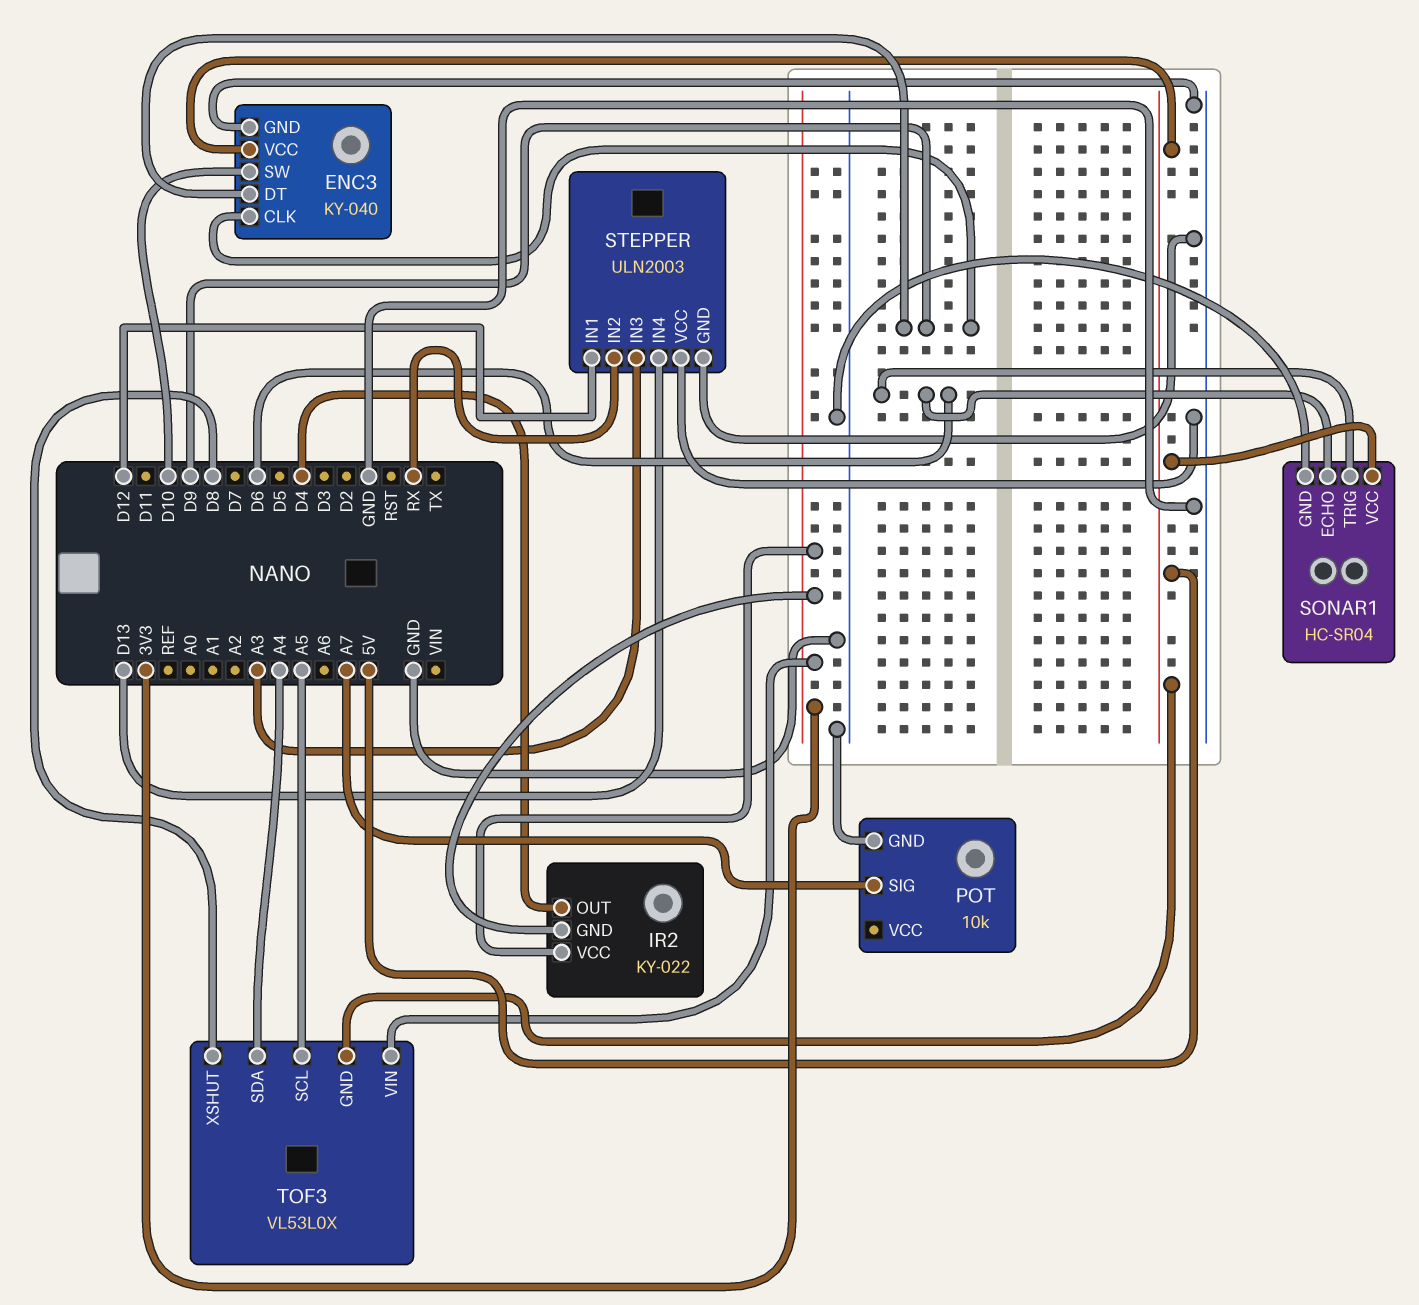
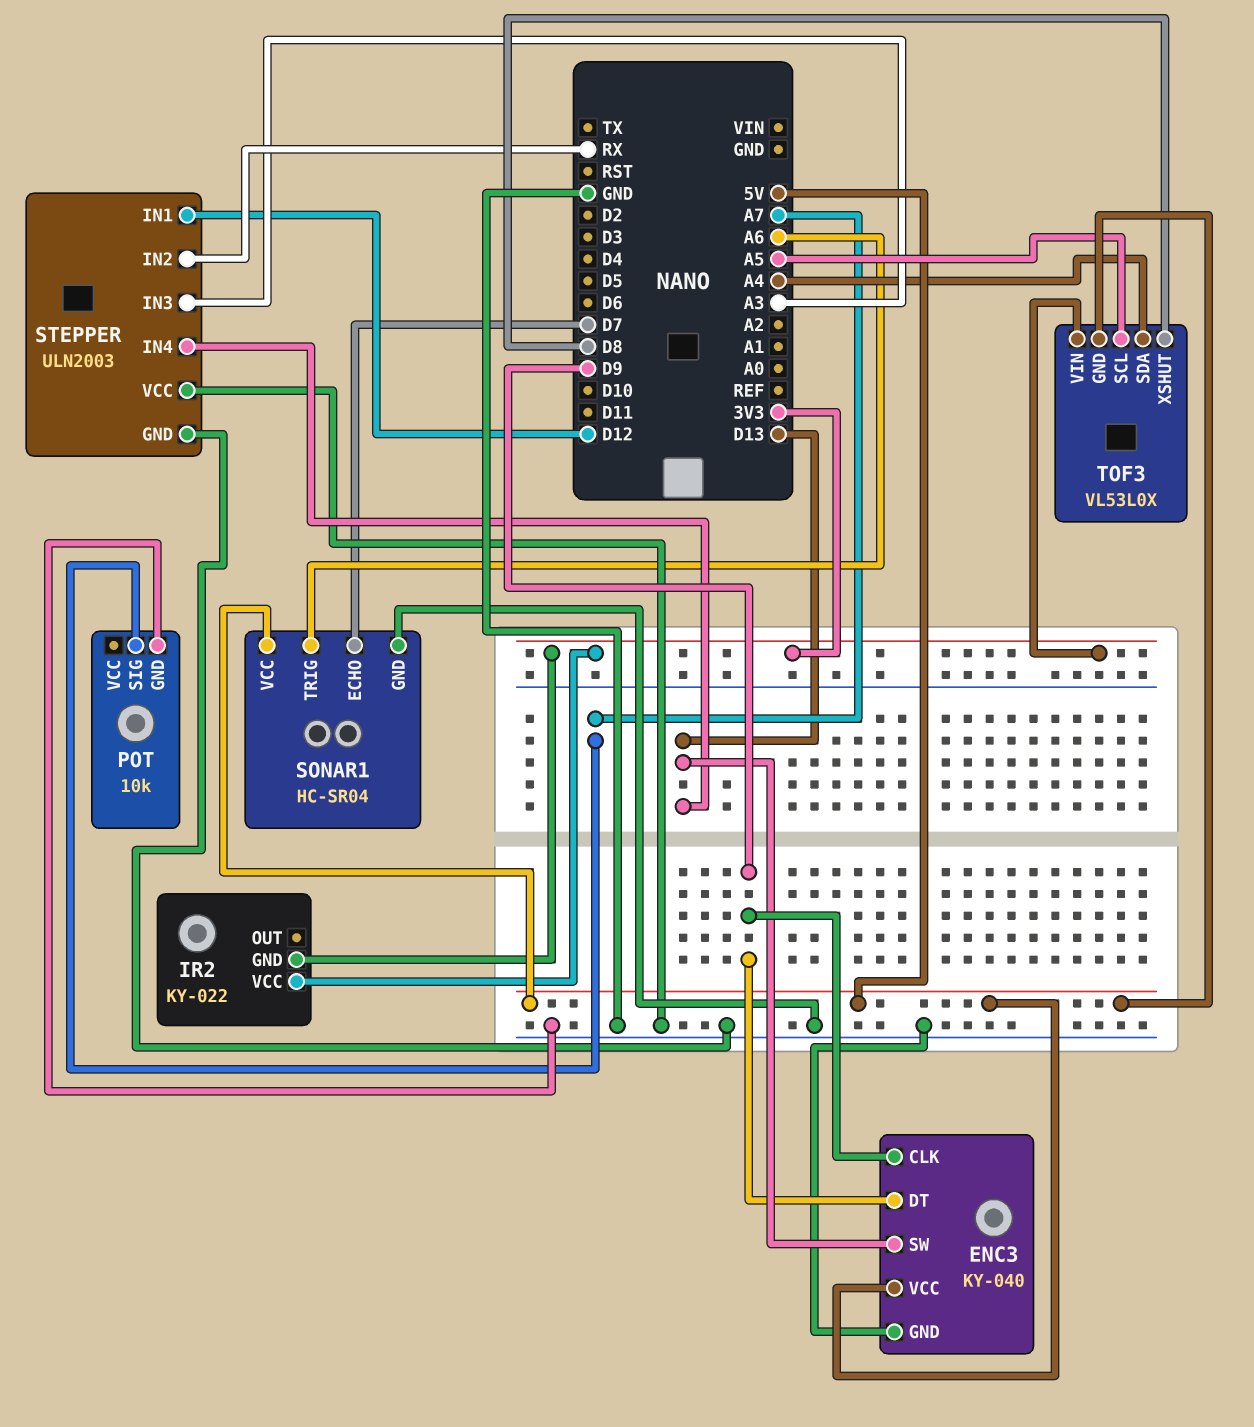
ENC3 pin SW: D10 -> D13
IR2 pin OUT: D4 -> none
SONAR1 pin ECHO: D6 -> D7
SONAR1 pin TRIG: D6 -> A6

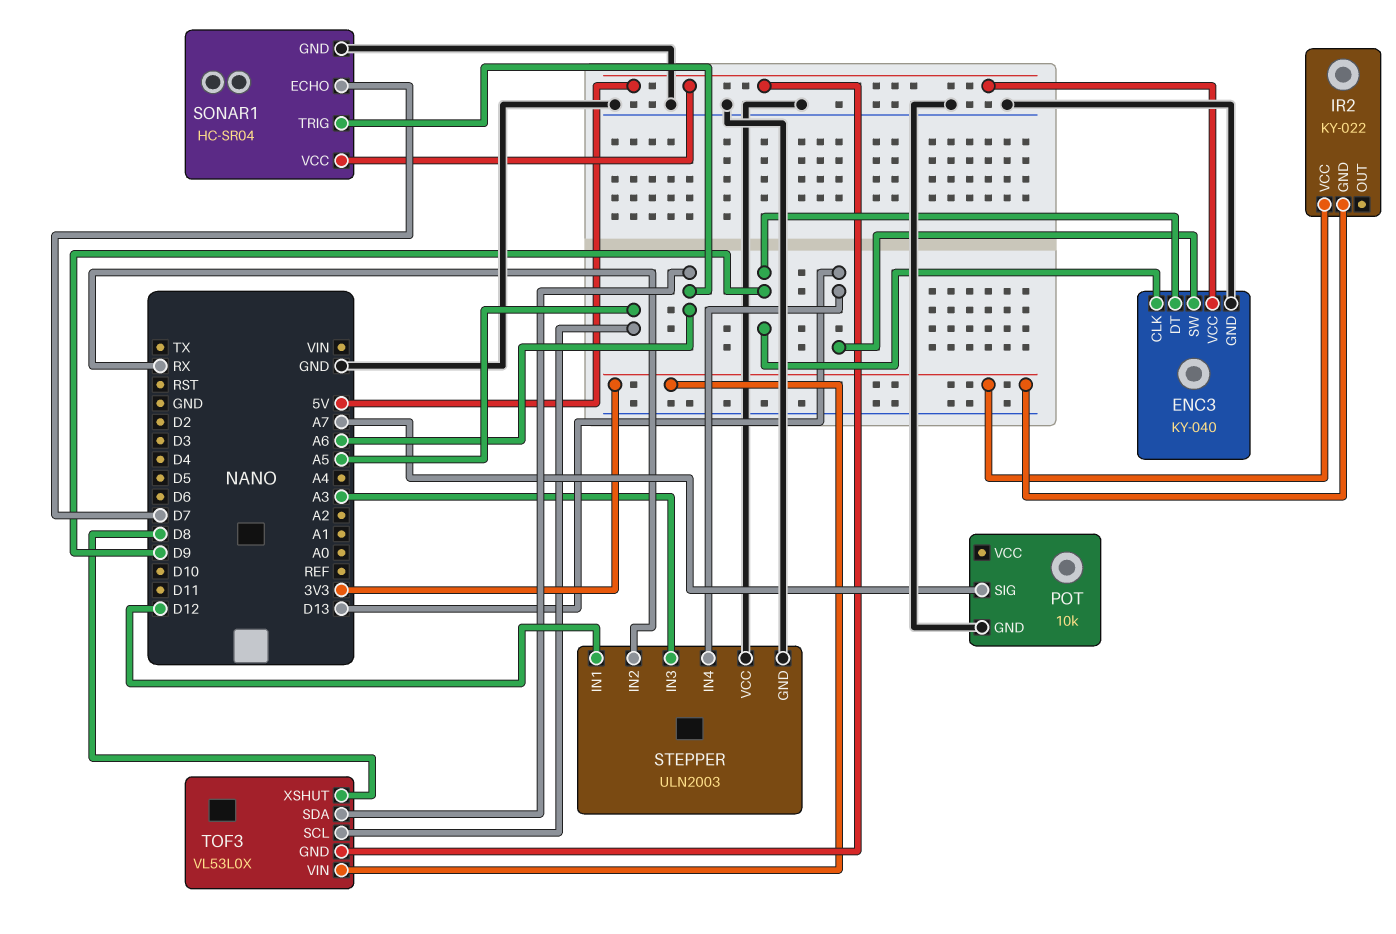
TOF3 pin SDA: A4 -> A6

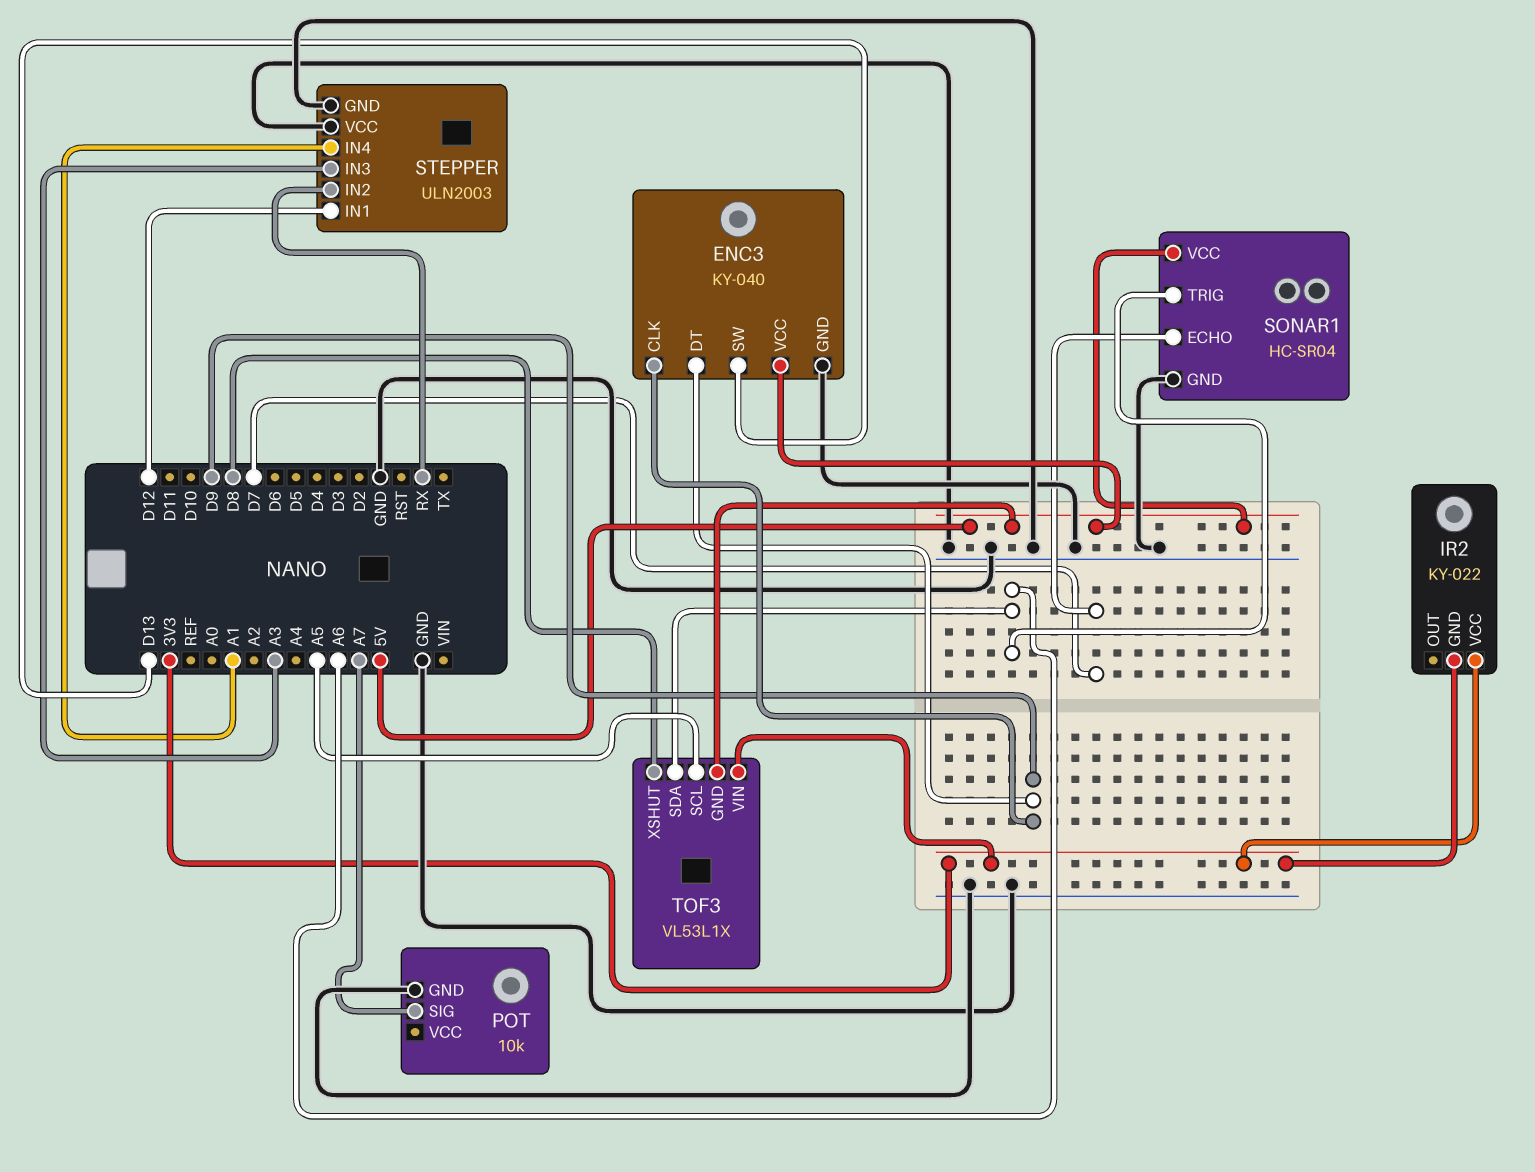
STEPPER pin IN4: D13 -> A1
TOF3: VL53L0X -> VL53L1X

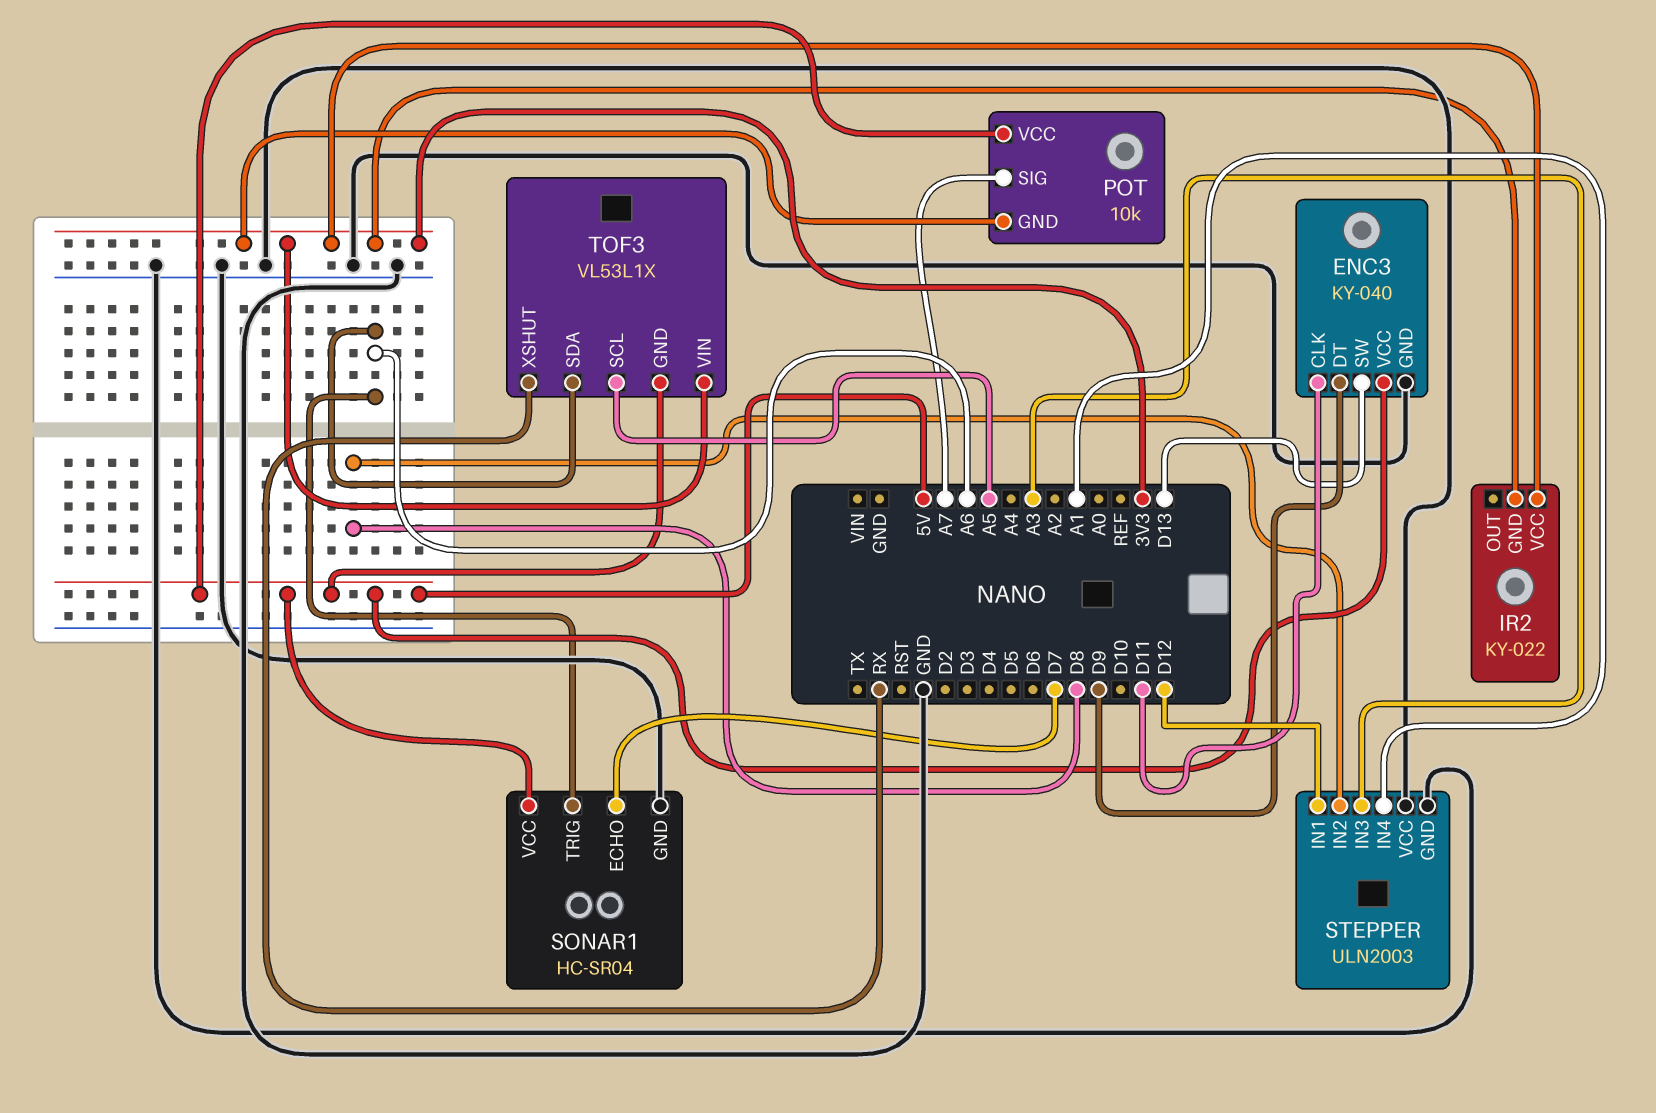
ENC3 pin CLK: D9 -> D11
POT pin GND: GND -> 3V3
POT pin VCC: none -> 5V
STEPPER pin IN2: RX -> D8
TOF3 pin XSHUT: D8 -> RX

